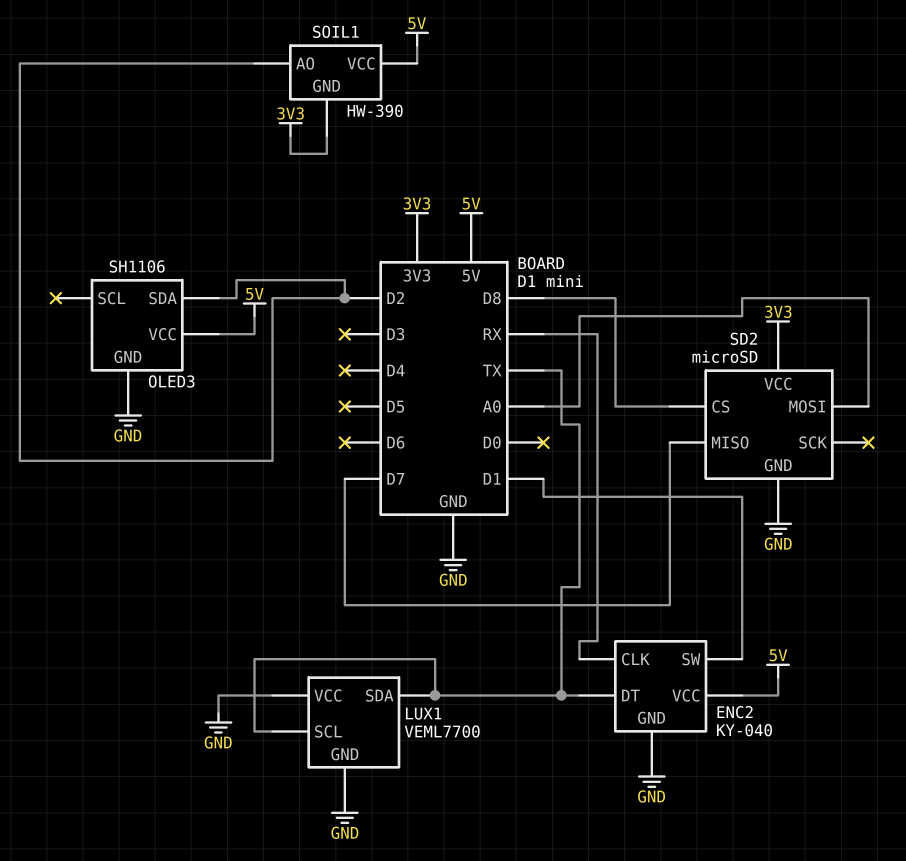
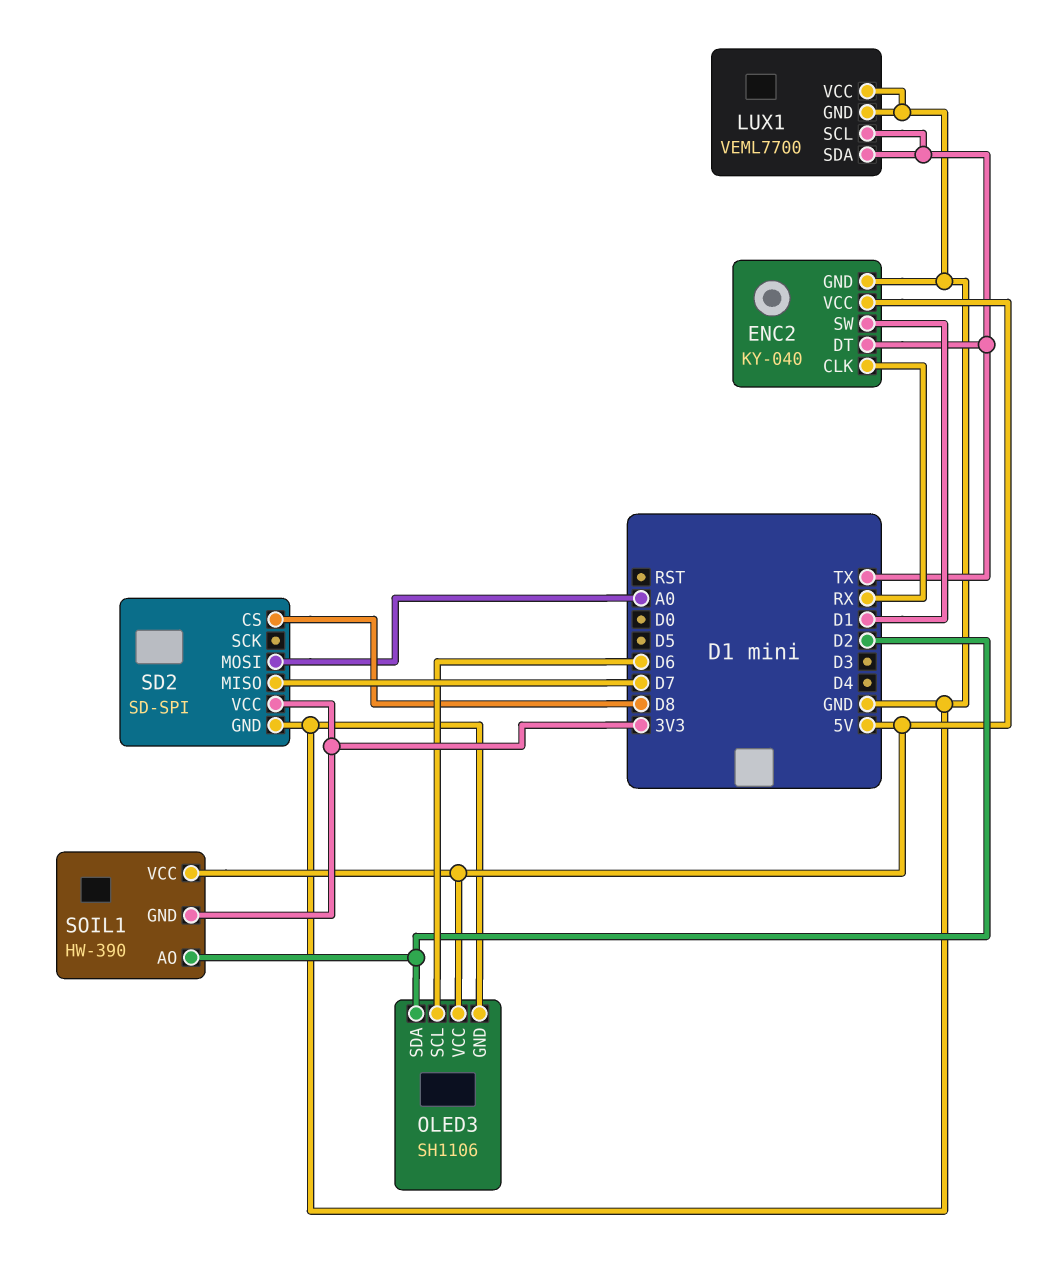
OLED3 pin SCL: none -> D6
SD2: microSD -> SD-SPI

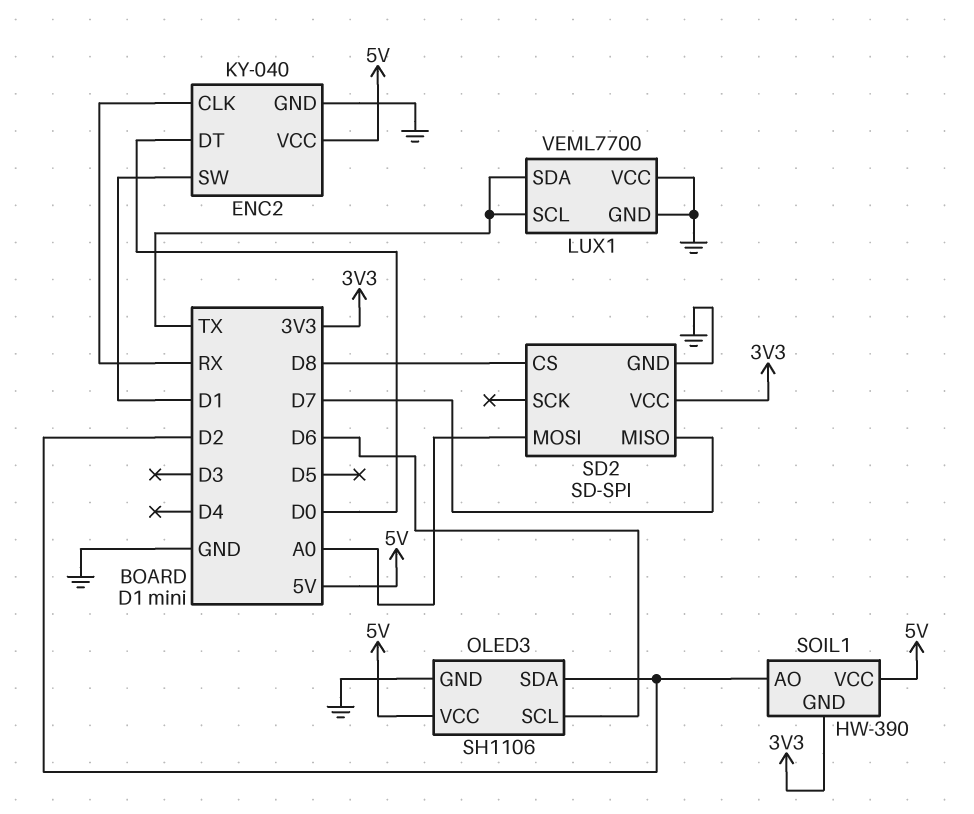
ENC2 pin DT: TX -> D0

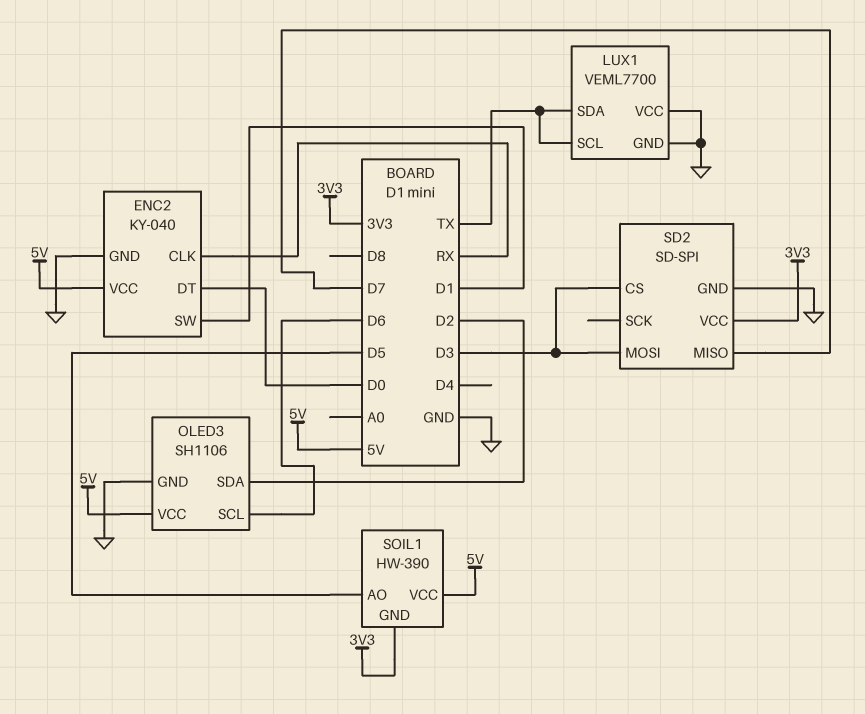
SD2 pin CS: D8 -> D3
SD2 pin MOSI: A0 -> D3
SOIL1 pin AO: D2 -> D5

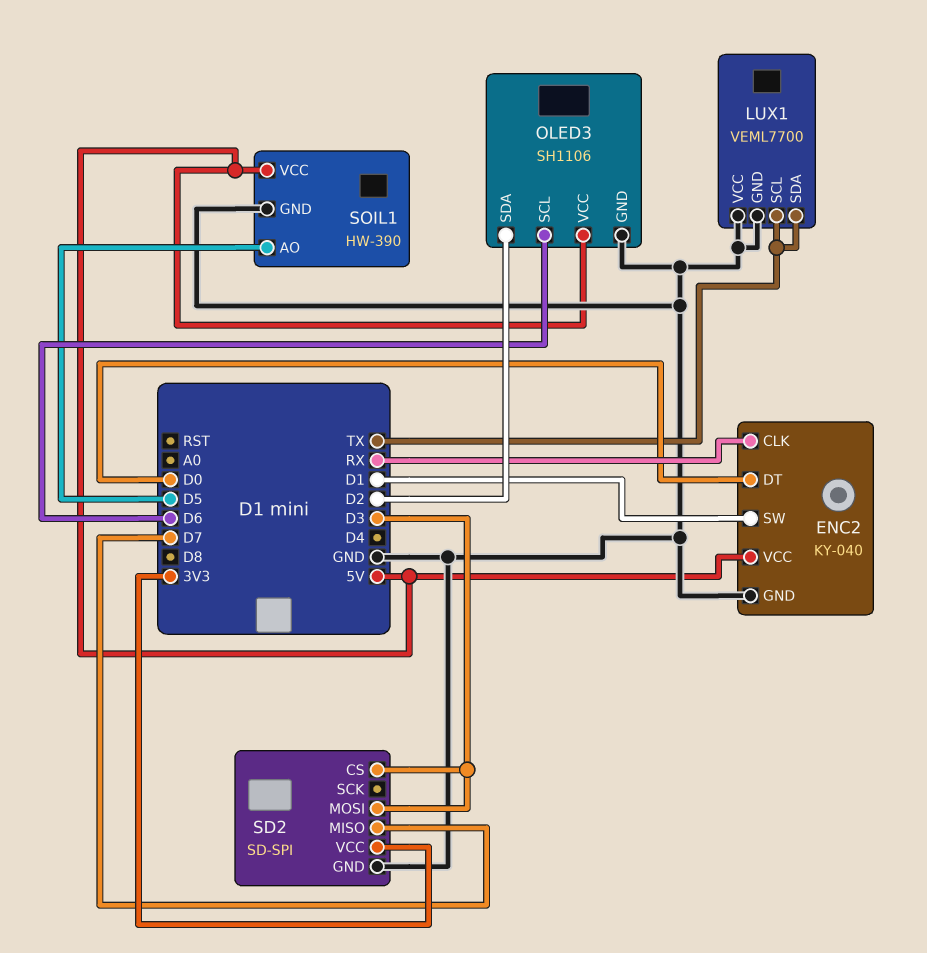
SOIL1 pin GND: 3V3 -> GND

